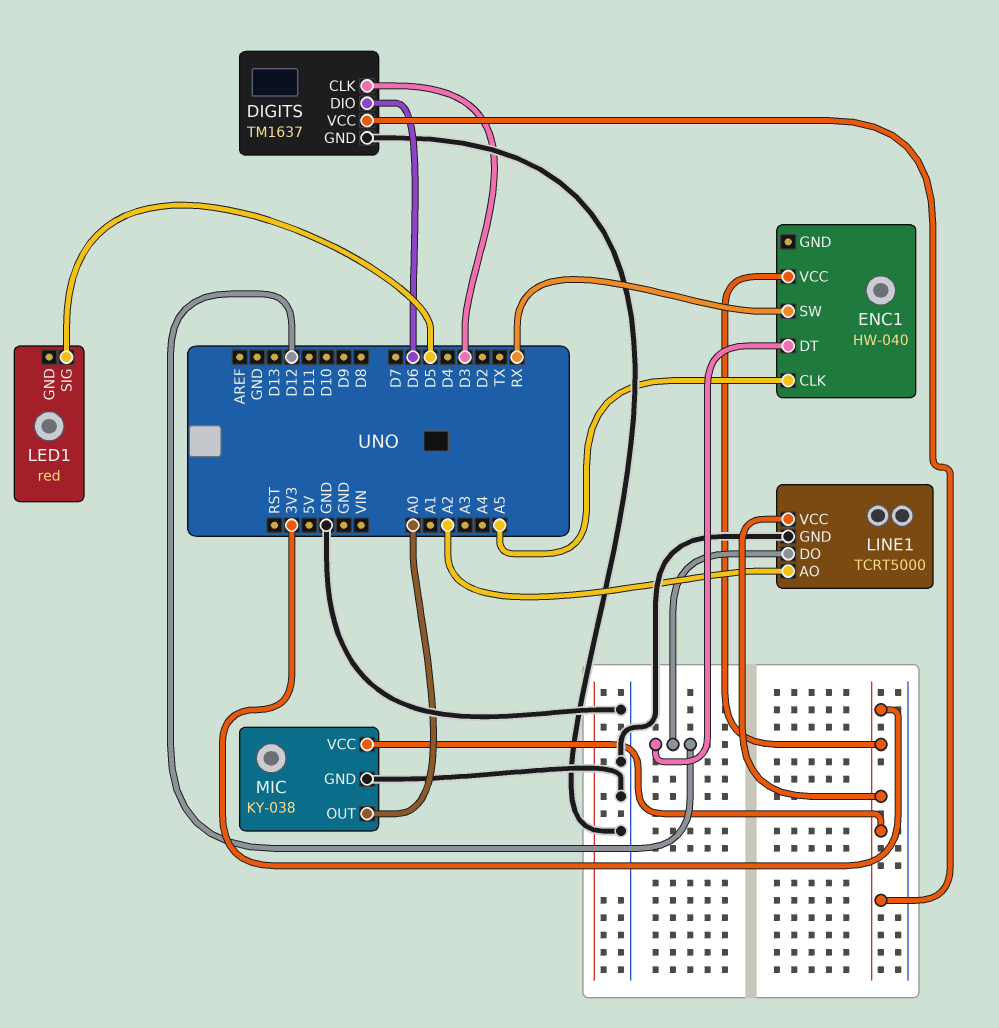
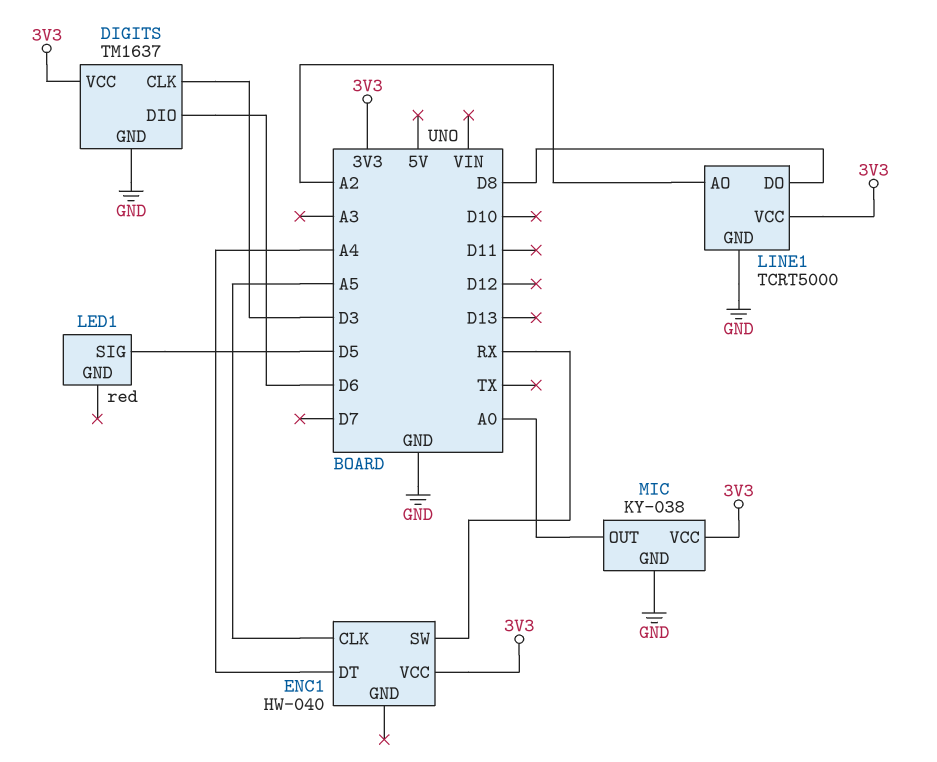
ENC1 pin DT: D12 -> A4
LINE1 pin DO: D12 -> D8

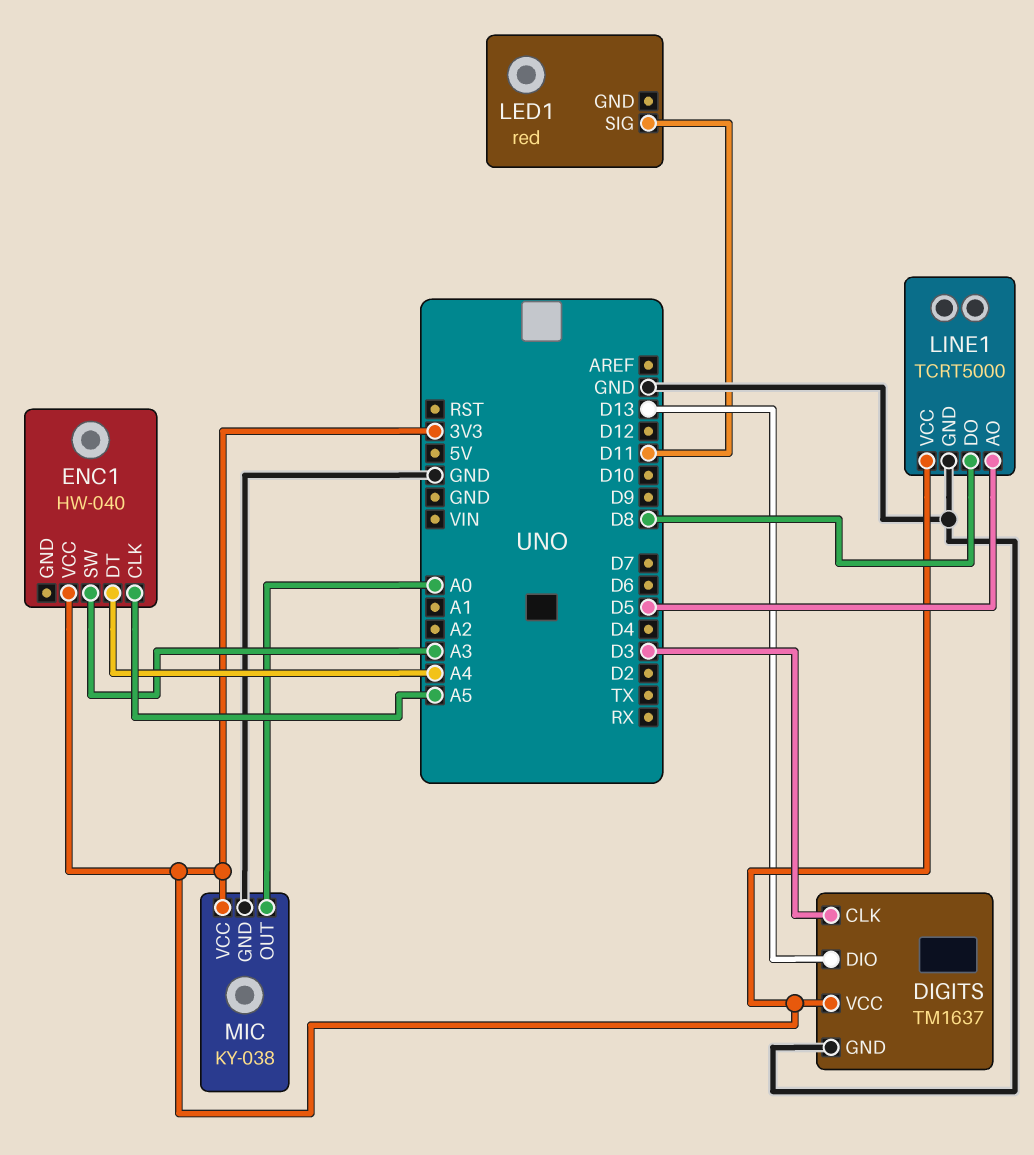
DIGITS pin DIO: D6 -> D13
ENC1 pin SW: RX -> A3
LED1 pin SIG: D5 -> D11
LINE1 pin AO: A2 -> D5

